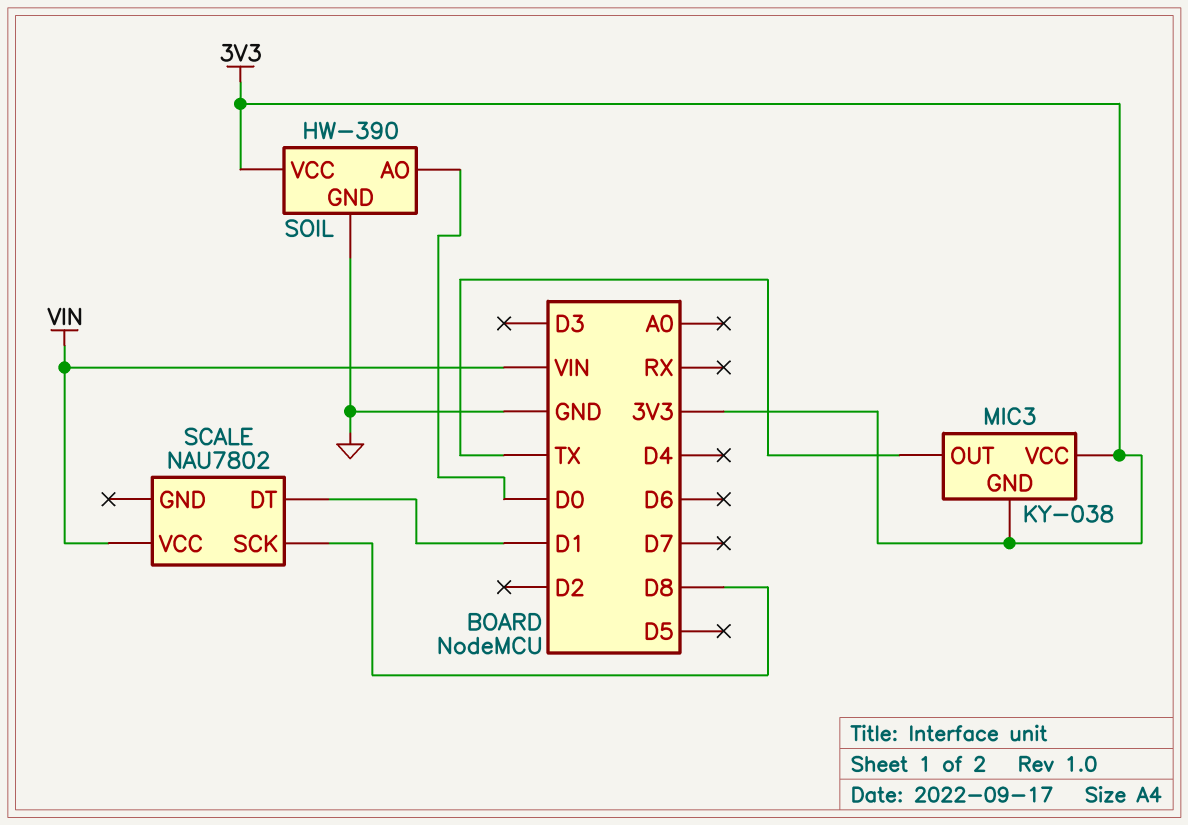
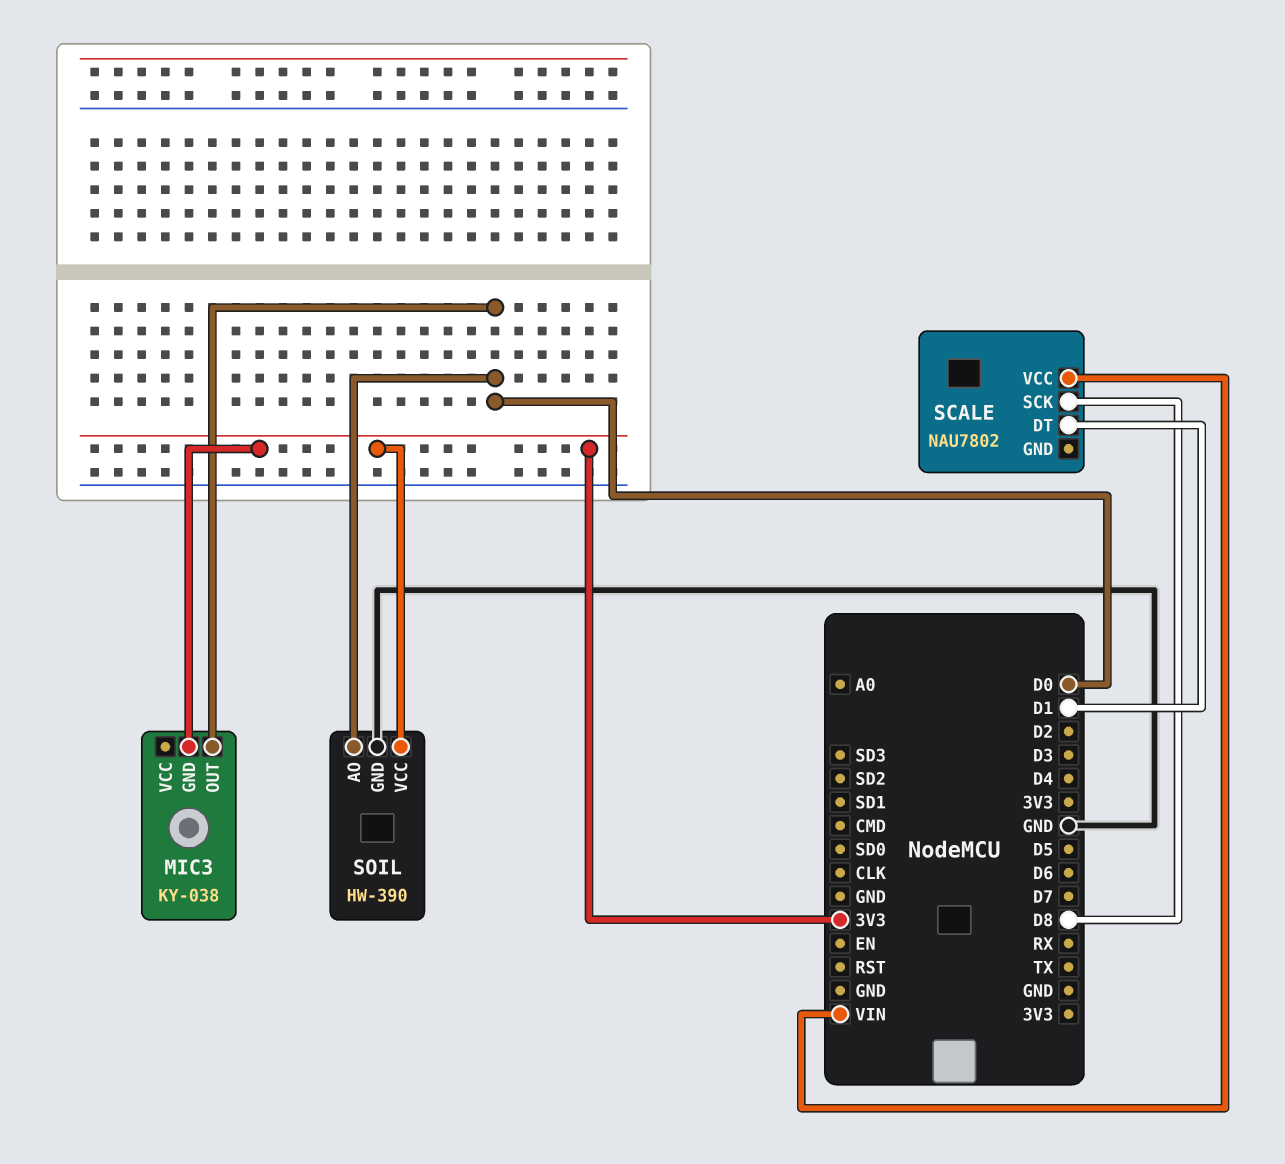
MIC3 pin OUT: TX -> D0
MIC3 pin VCC: 3V3 -> none

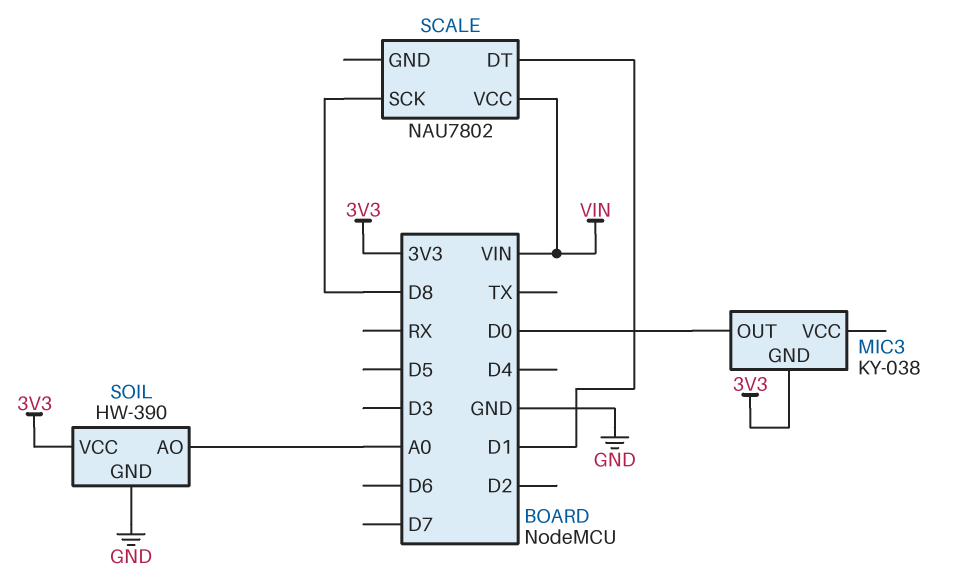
SOIL pin AO: D0 -> A0

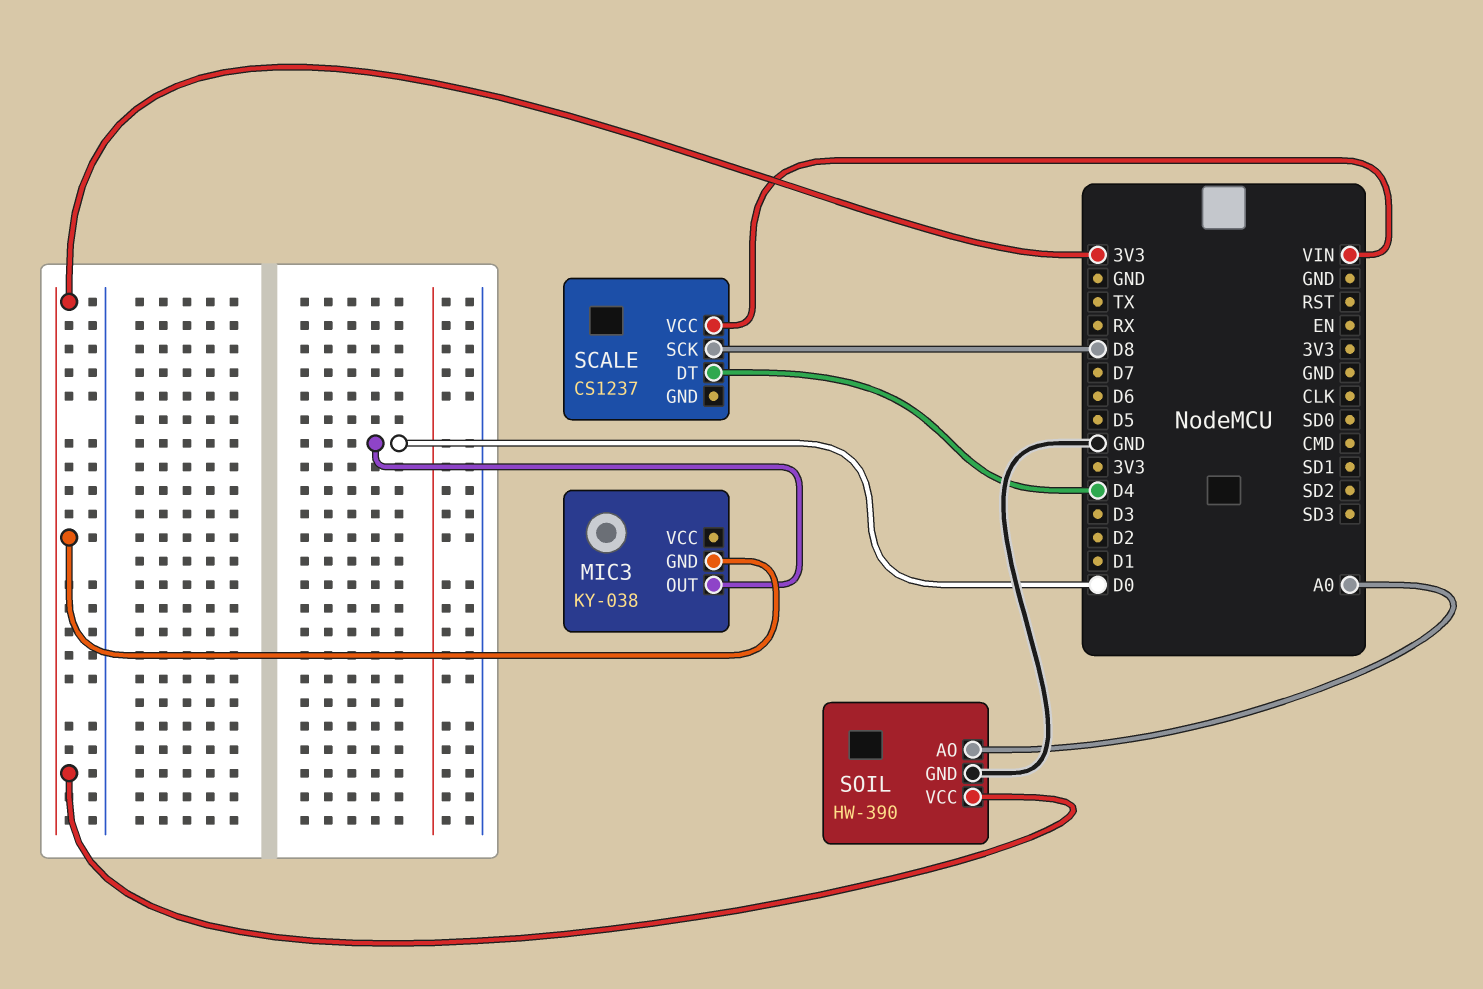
SCALE: NAU7802 -> CS1237
SCALE pin DT: D1 -> D4

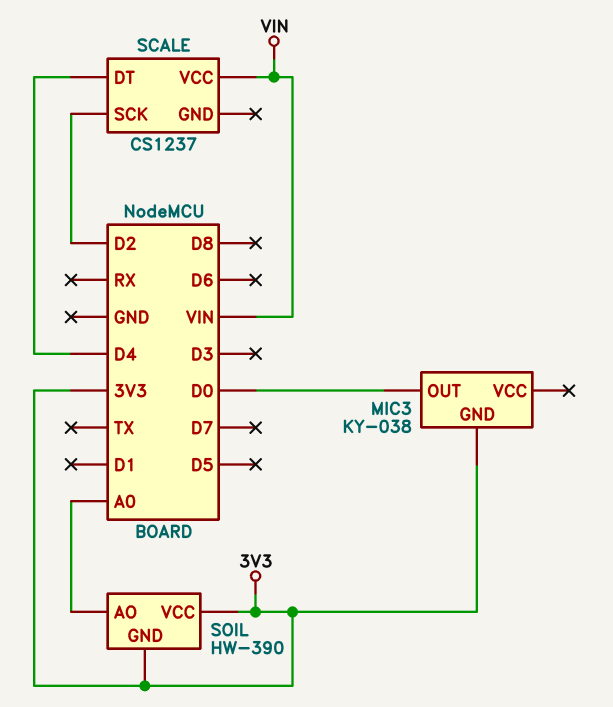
SCALE pin SCK: D8 -> D2
SOIL pin GND: GND -> 3V3

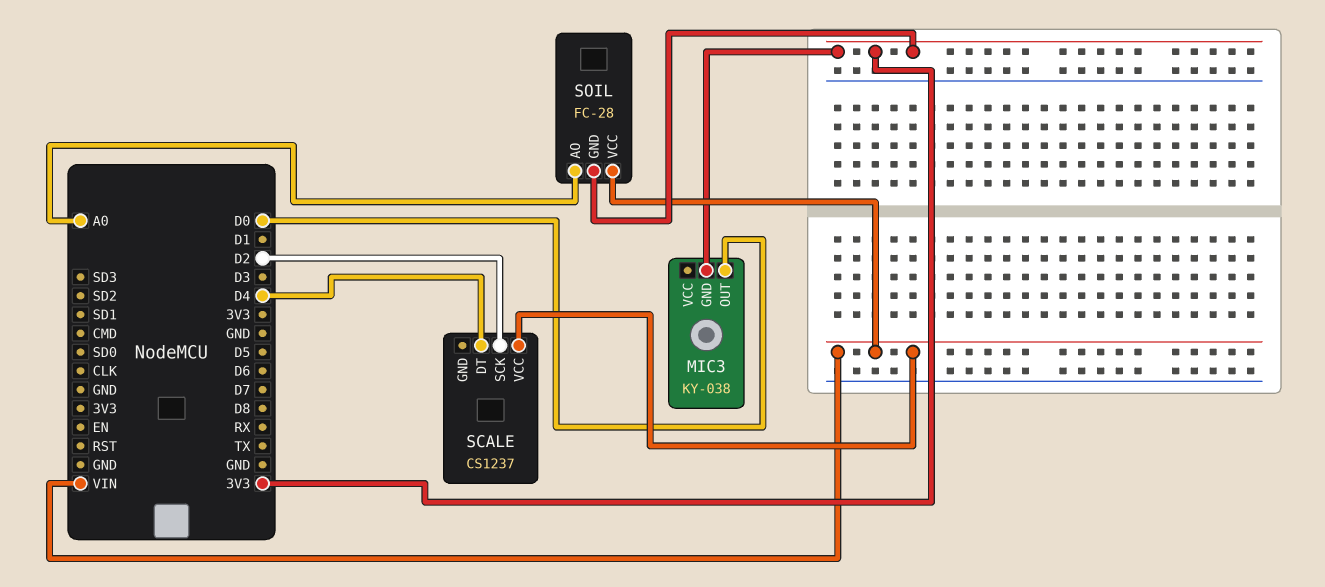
SOIL: HW-390 -> FC-28
SOIL pin VCC: 3V3 -> VIN

